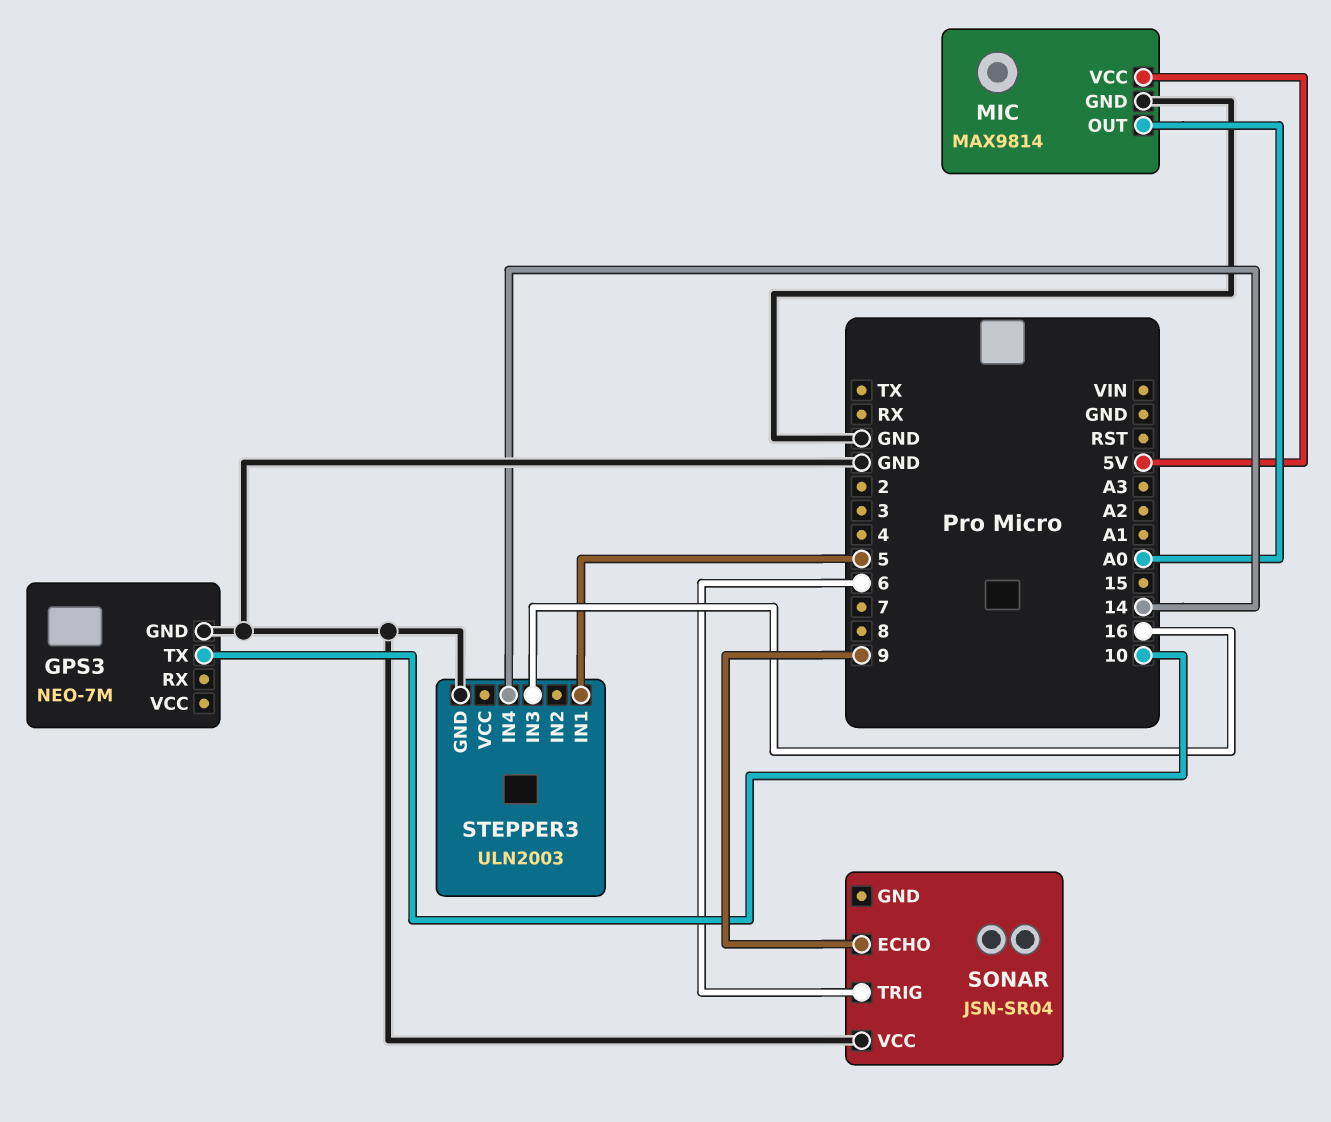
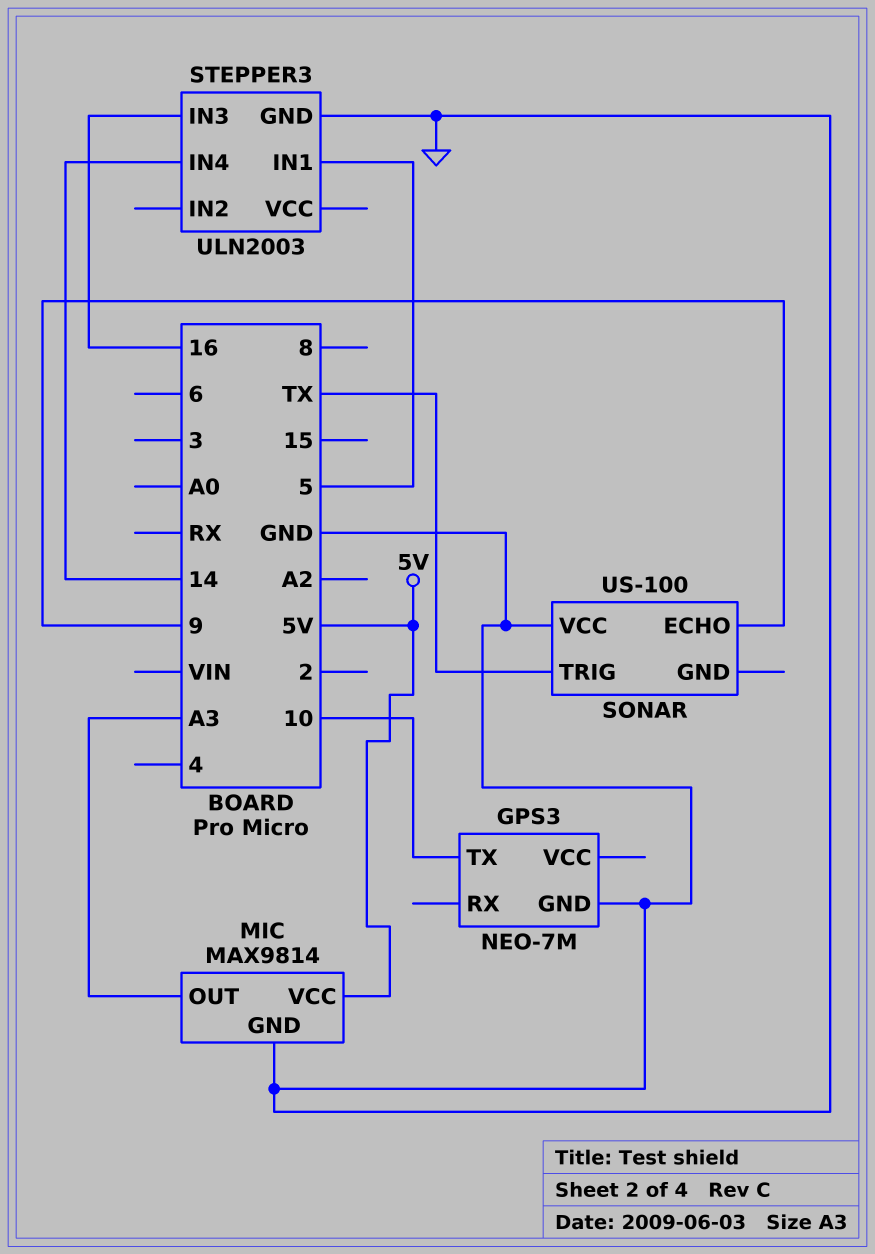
MIC pin OUT: A0 -> A3
SONAR: JSN-SR04 -> US-100
SONAR pin TRIG: 6 -> TX

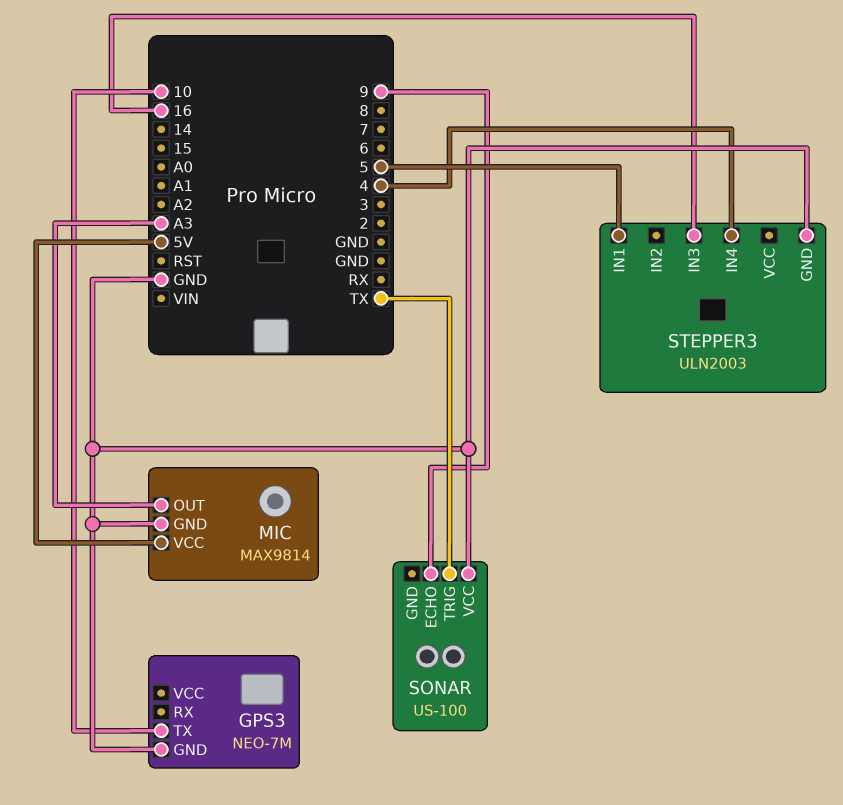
STEPPER3 pin IN4: 14 -> 4

